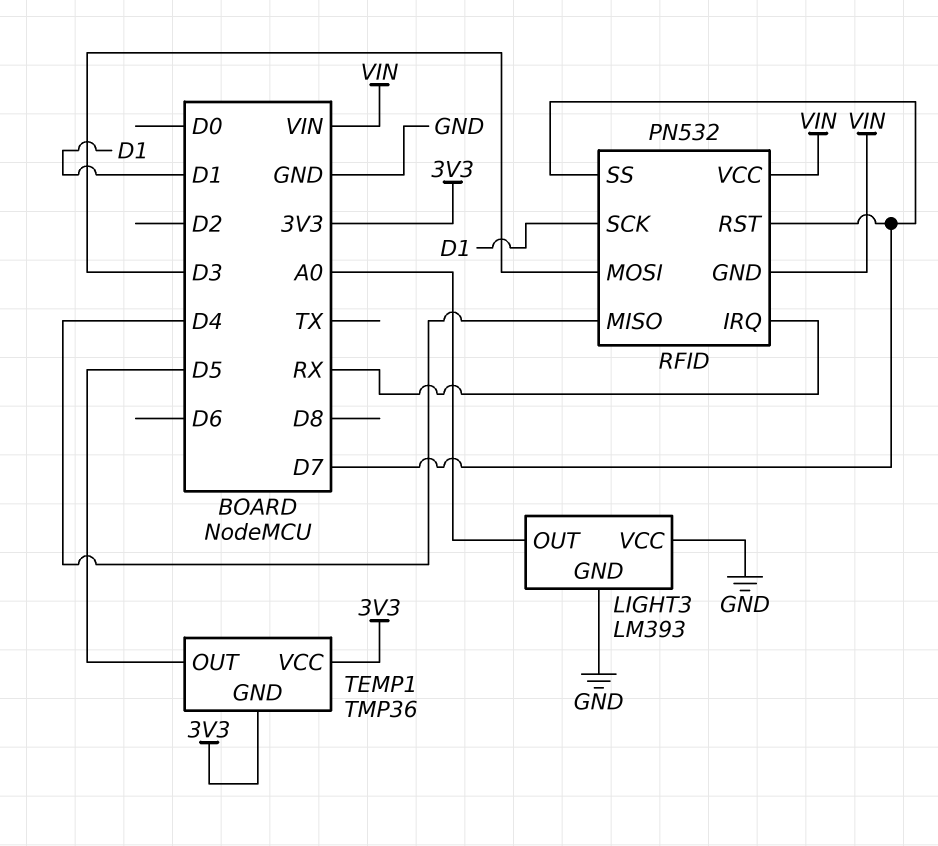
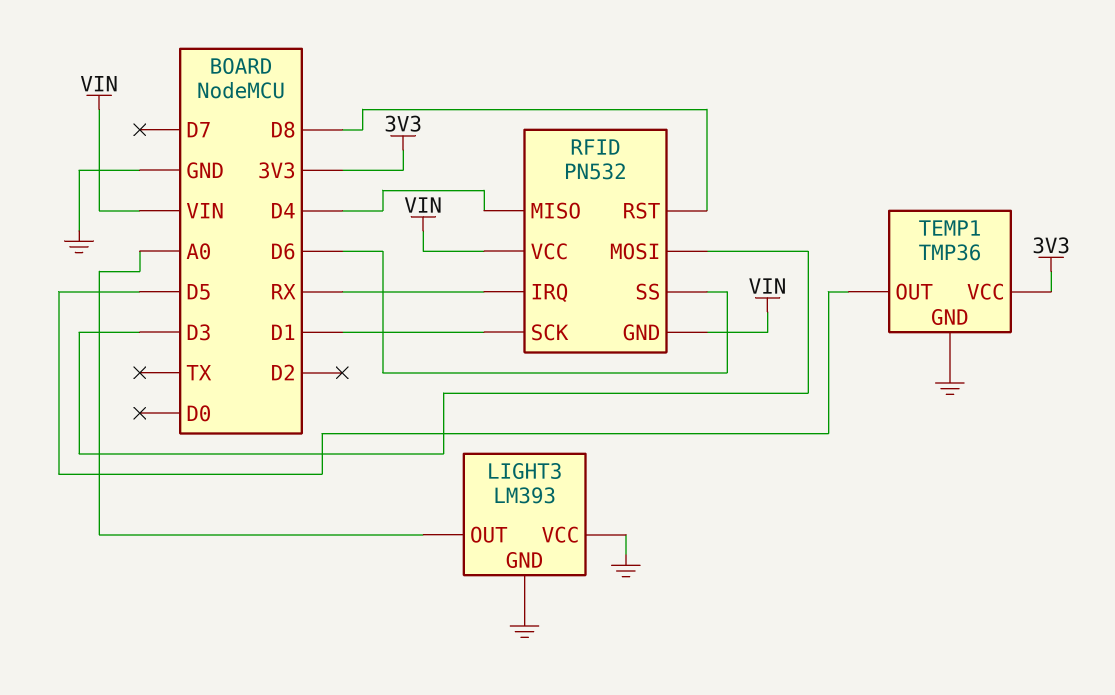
RFID pin RST: D7 -> D8
RFID pin SS: D7 -> D6
TEMP1 pin GND: 3V3 -> GND

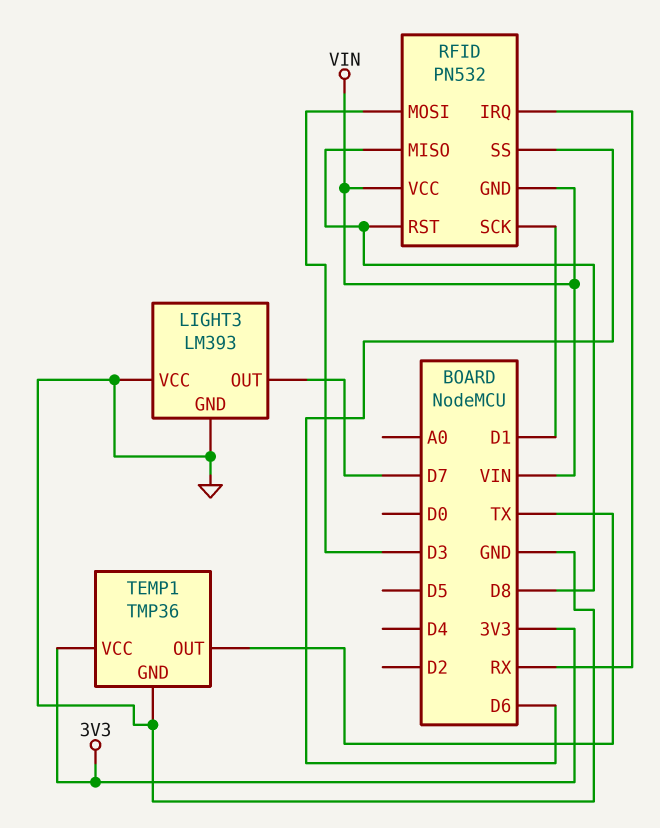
LIGHT3 pin OUT: A0 -> D7
RFID pin MISO: D4 -> D8
TEMP1 pin OUT: D5 -> TX

